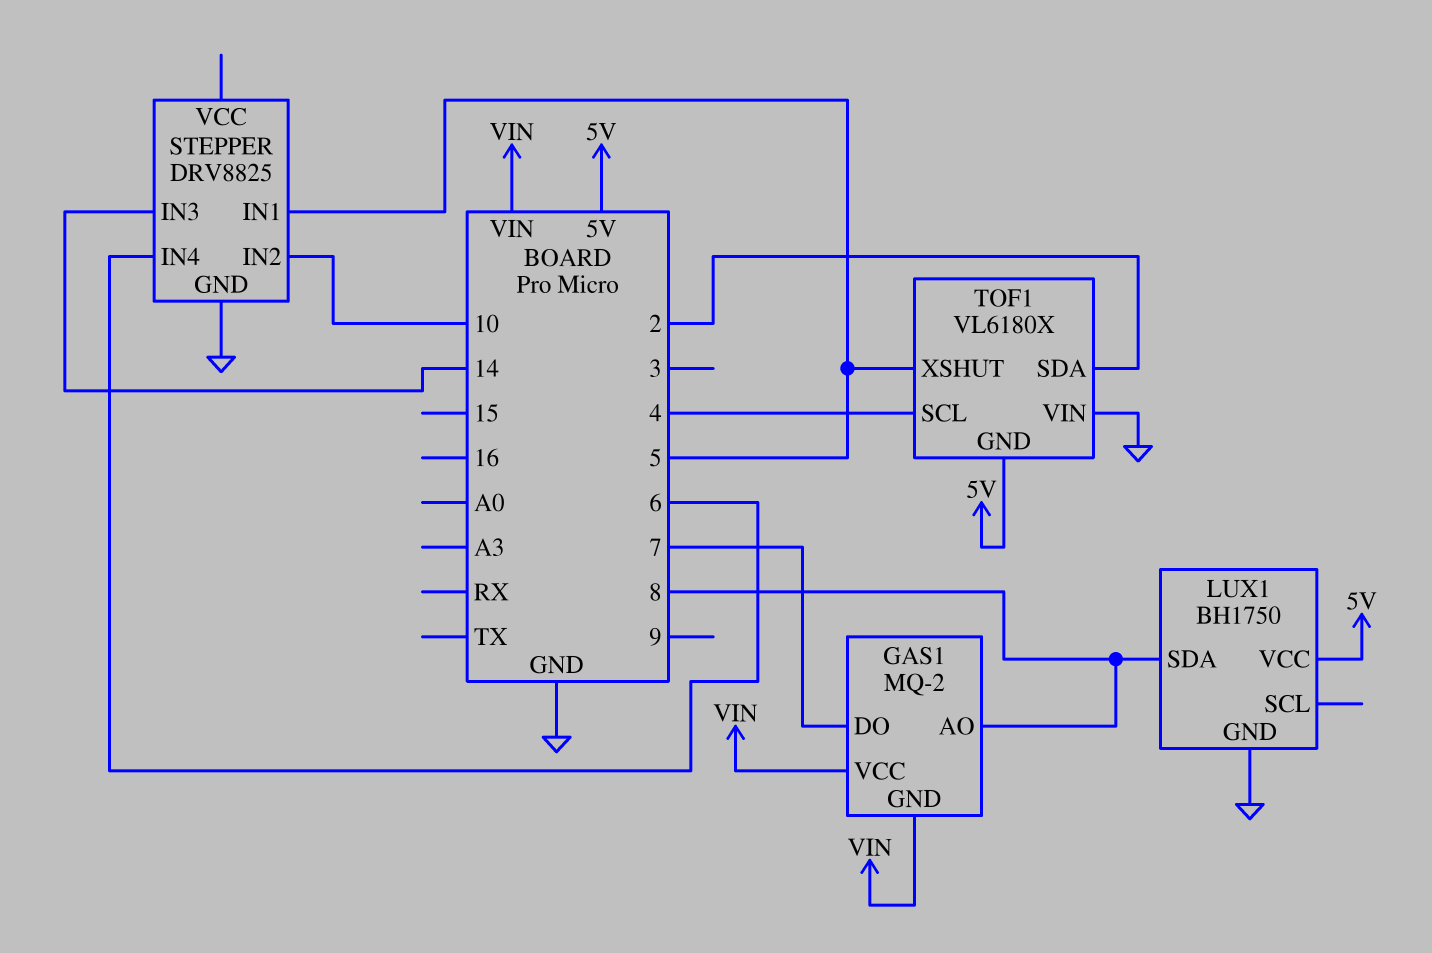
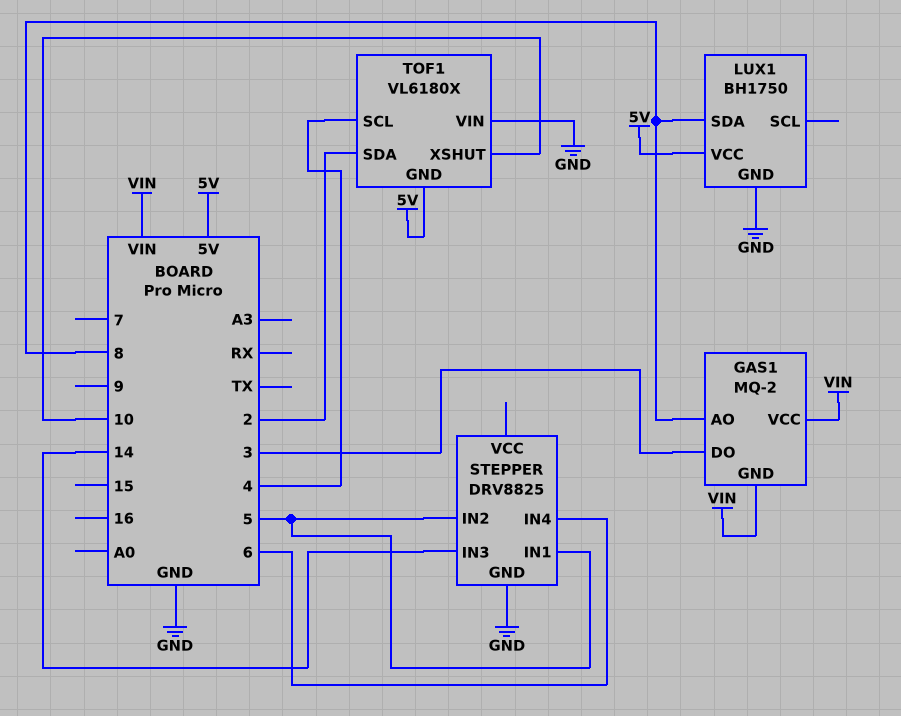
GAS1 pin DO: 7 -> 3
STEPPER pin IN2: 10 -> 5
TOF1 pin XSHUT: 5 -> 10

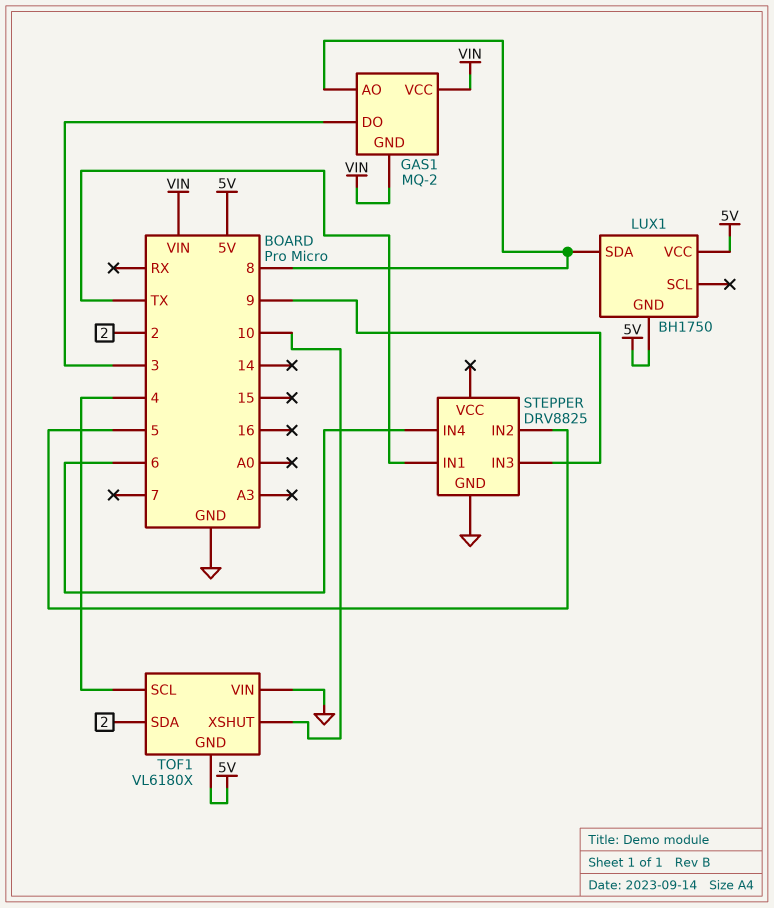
LUX1 pin GND: GND -> 5V
STEPPER pin IN1: 5 -> TX
STEPPER pin IN3: 14 -> 9

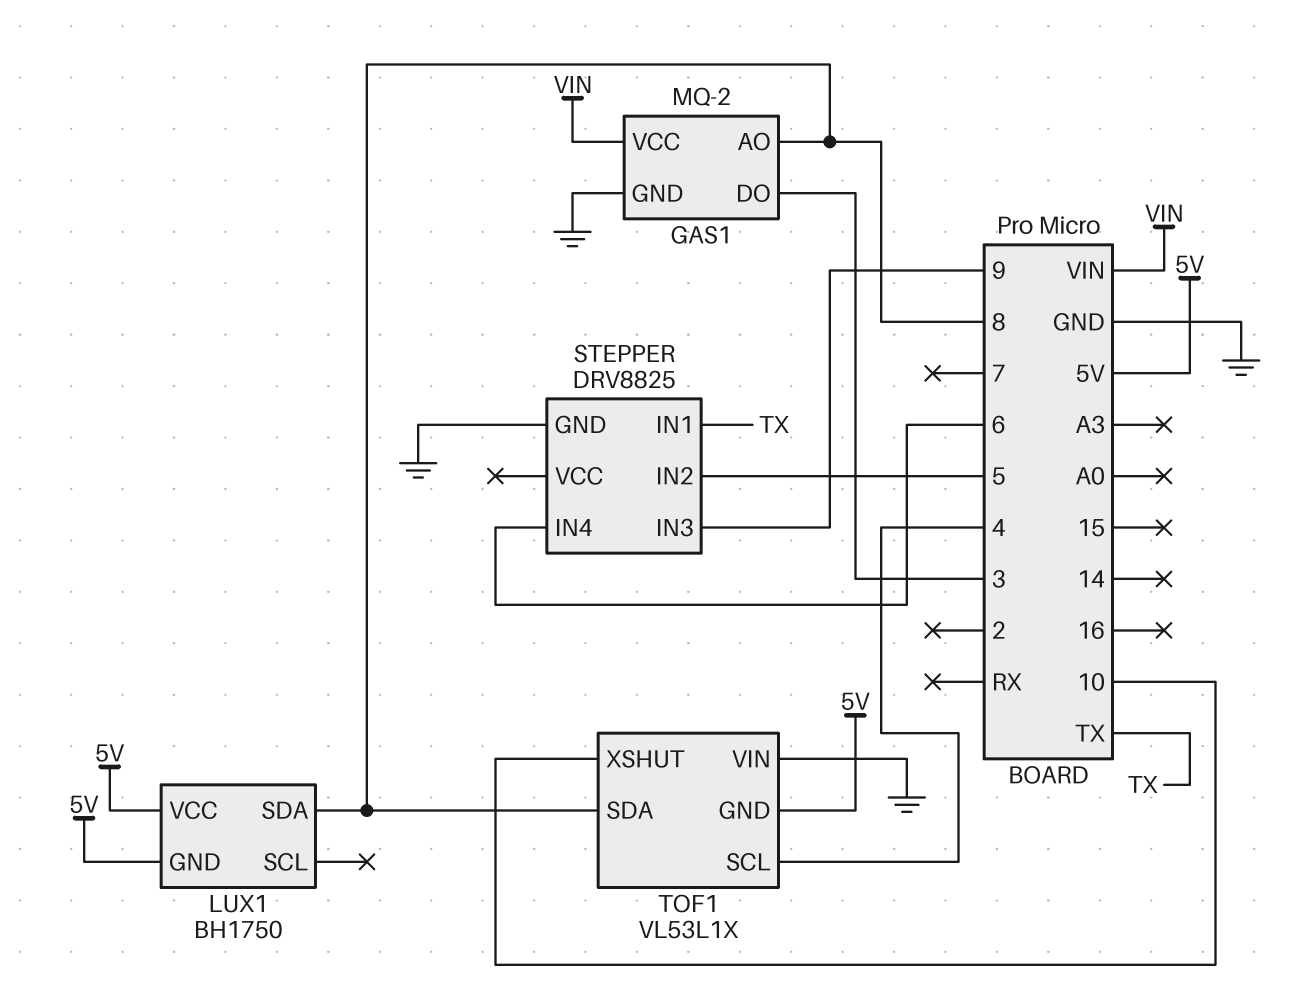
GAS1 pin GND: VIN -> GND
TOF1: VL6180X -> VL53L1X
TOF1 pin SDA: 2 -> 8

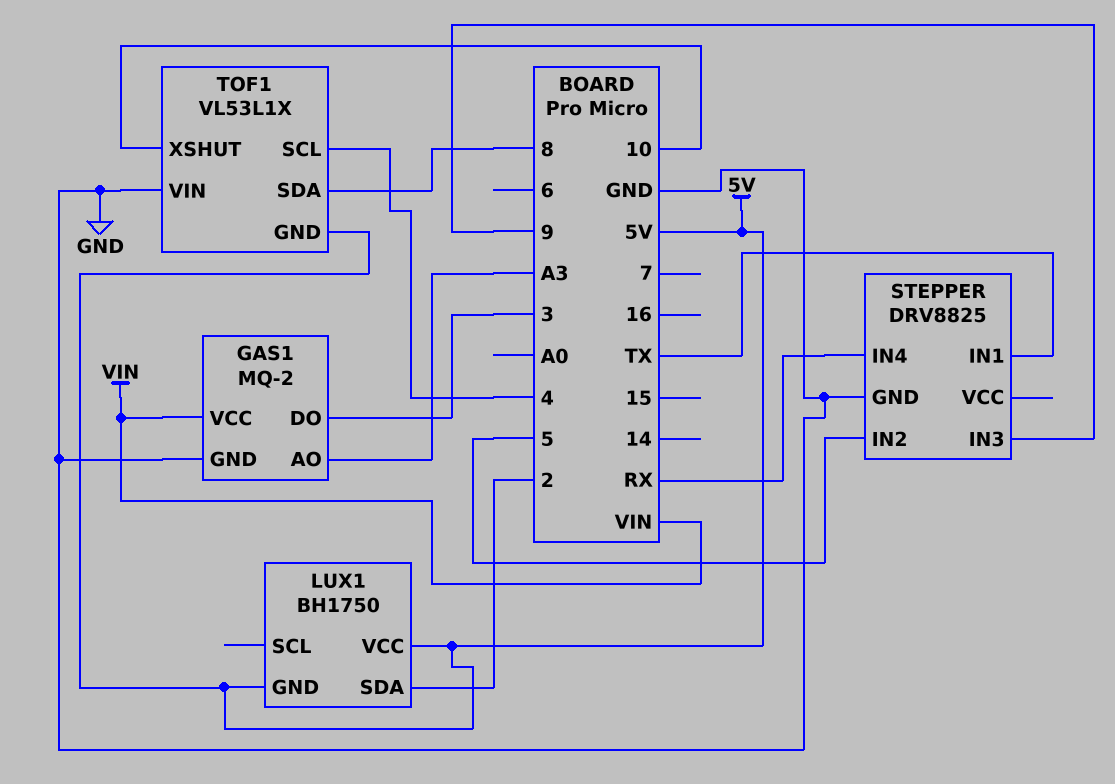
GAS1 pin AO: 8 -> A3
LUX1 pin SDA: 8 -> 2
STEPPER pin IN4: 6 -> RX

